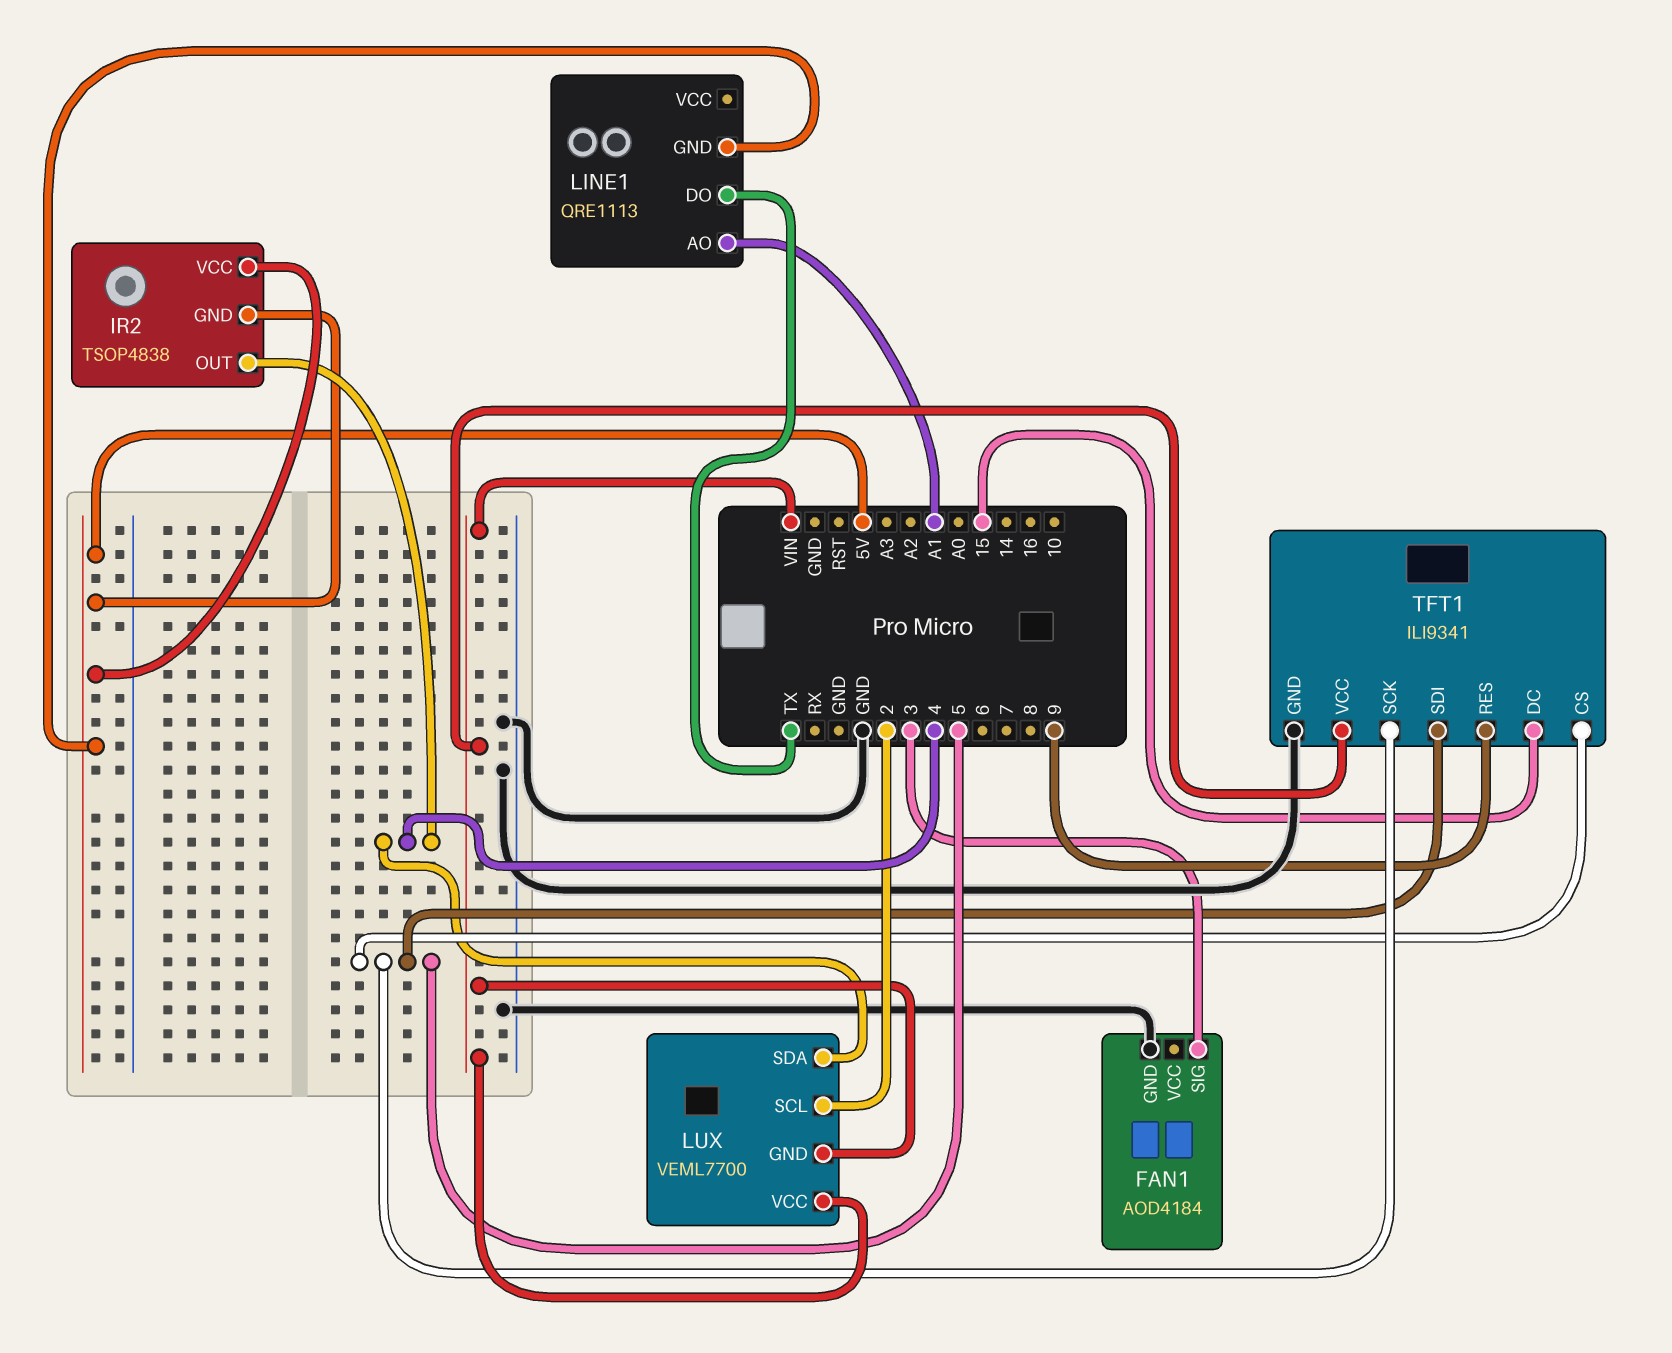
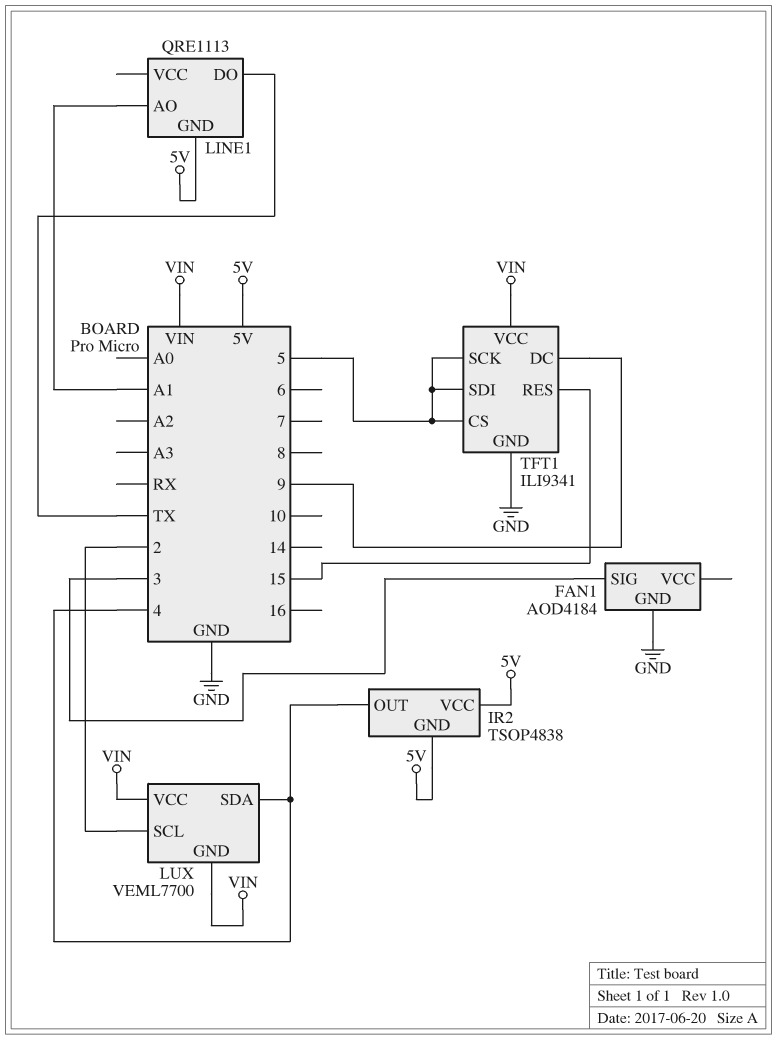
TFT1 pin DC: 15 -> 9
TFT1 pin RES: 9 -> 15

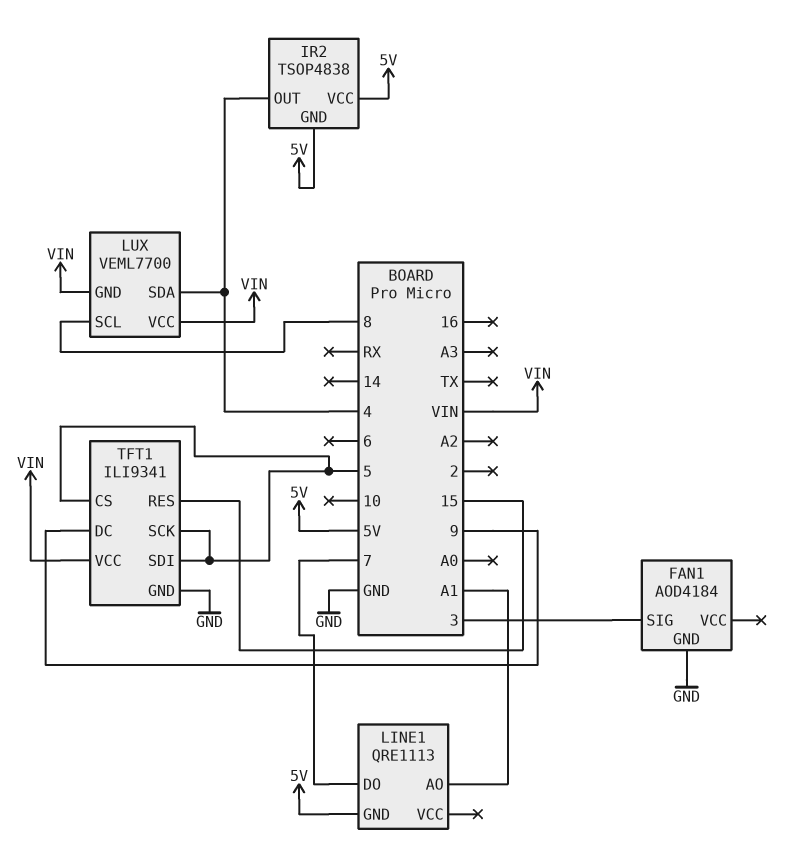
LINE1 pin DO: TX -> 7
LUX pin SCL: 2 -> 8

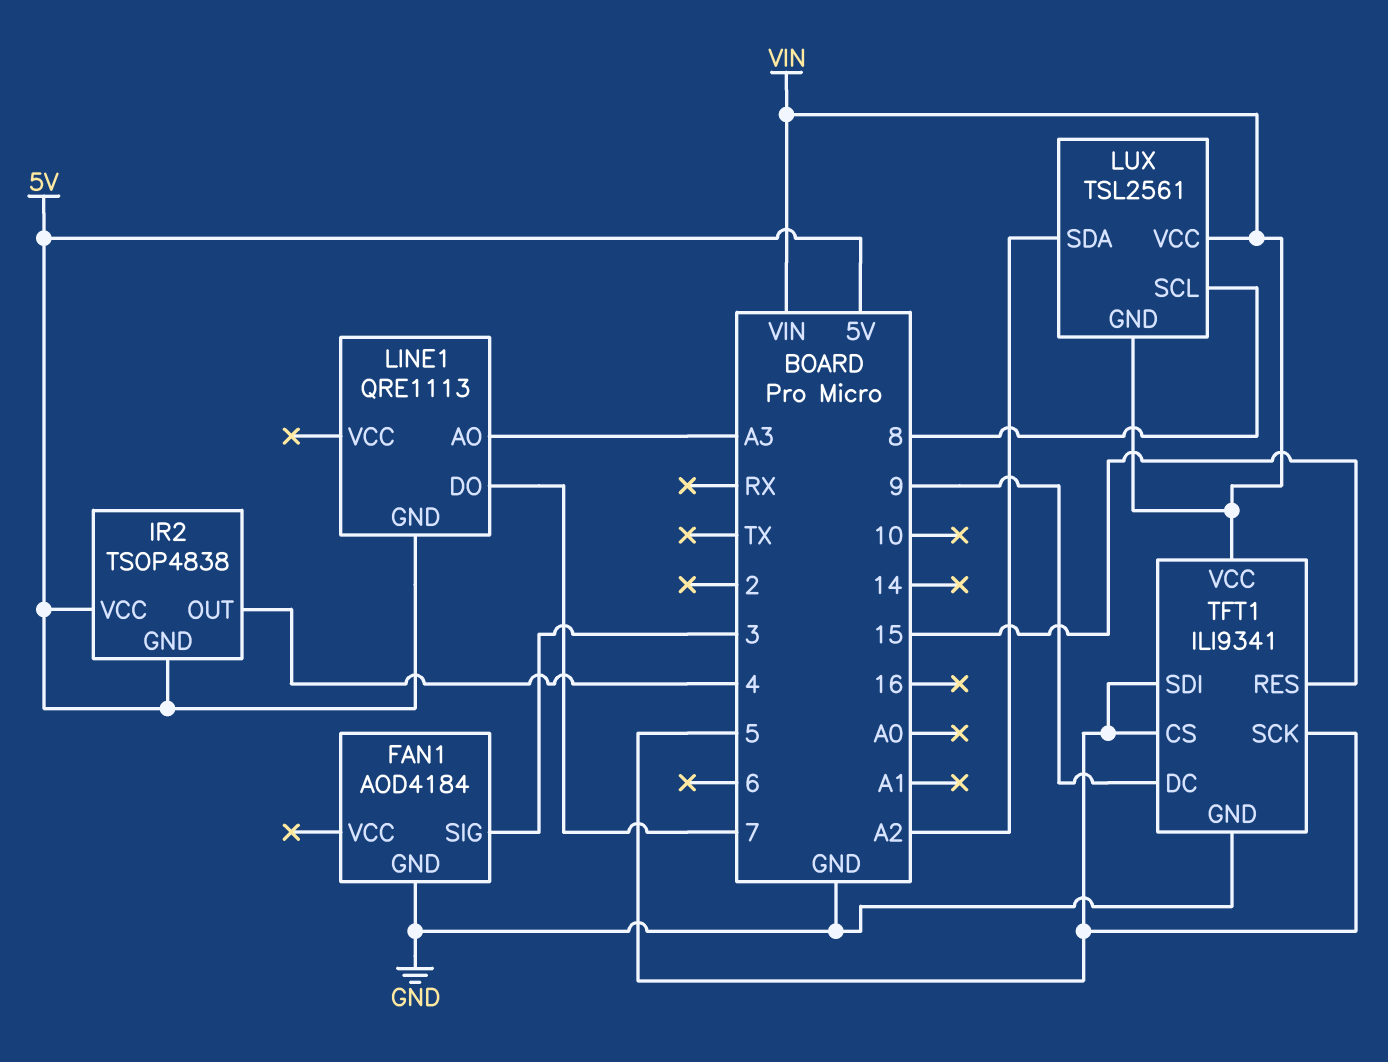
LINE1 pin AO: A1 -> A3
LUX: VEML7700 -> TSL2561
LUX pin SDA: 4 -> A2

